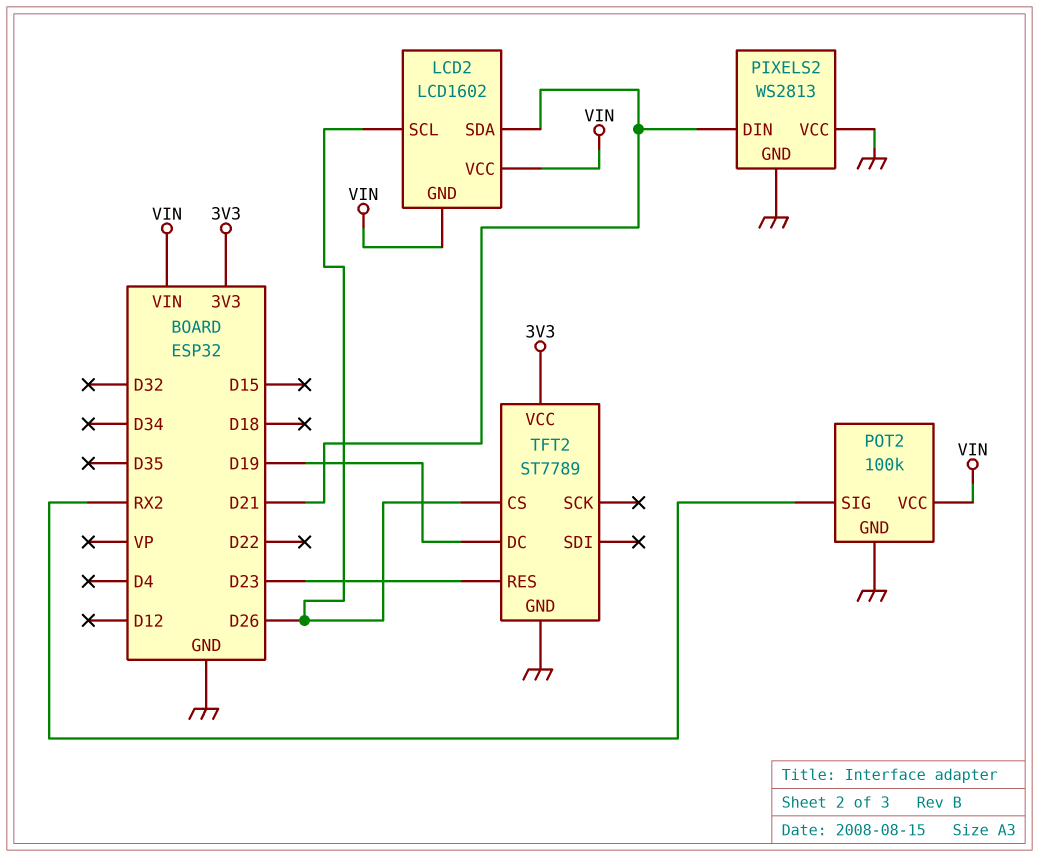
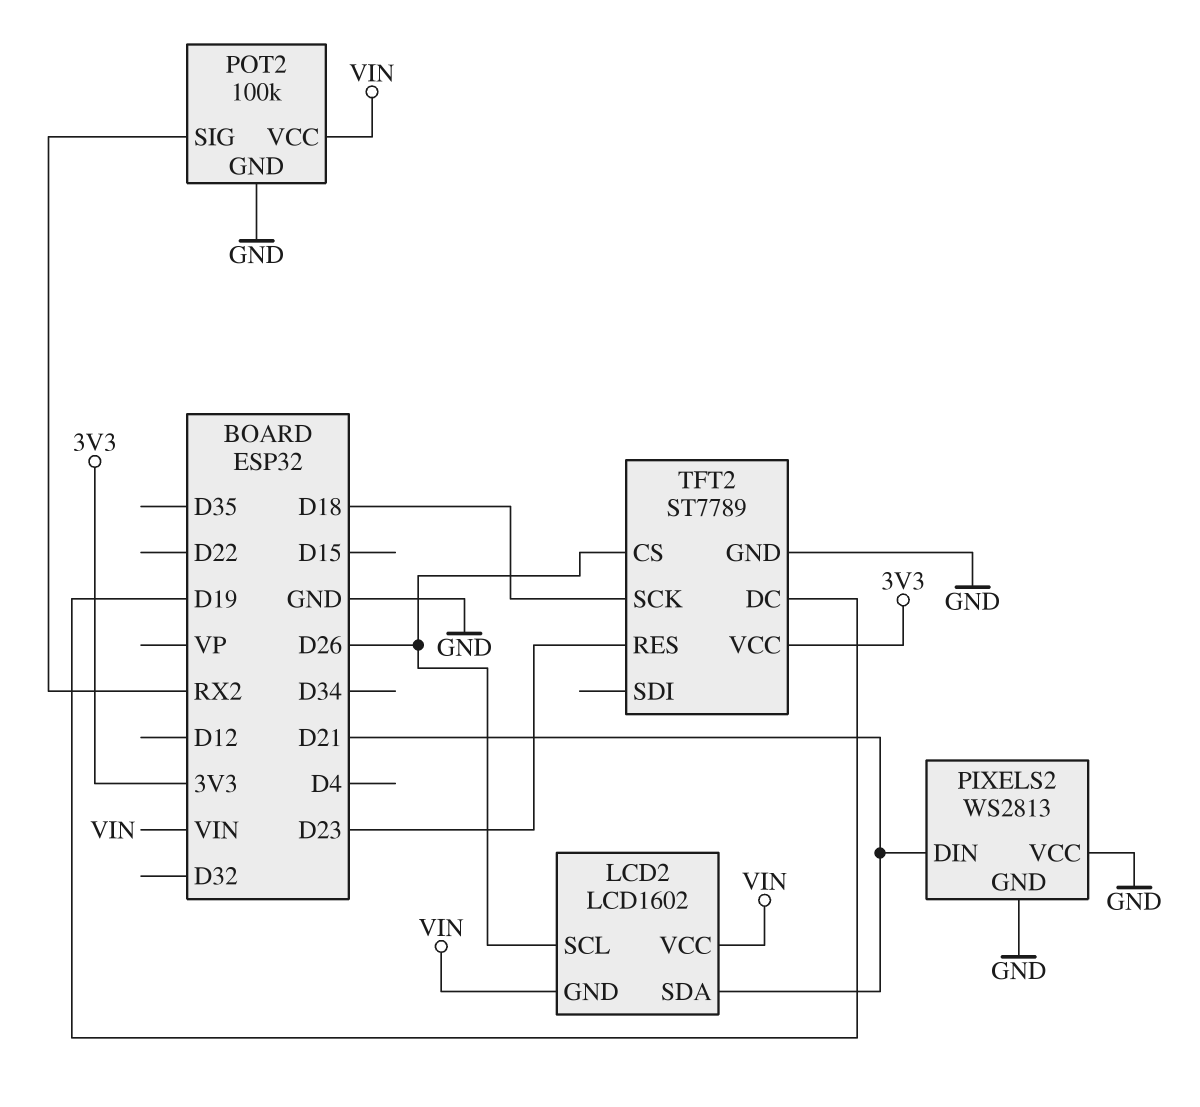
TFT2 pin SCK: none -> D18

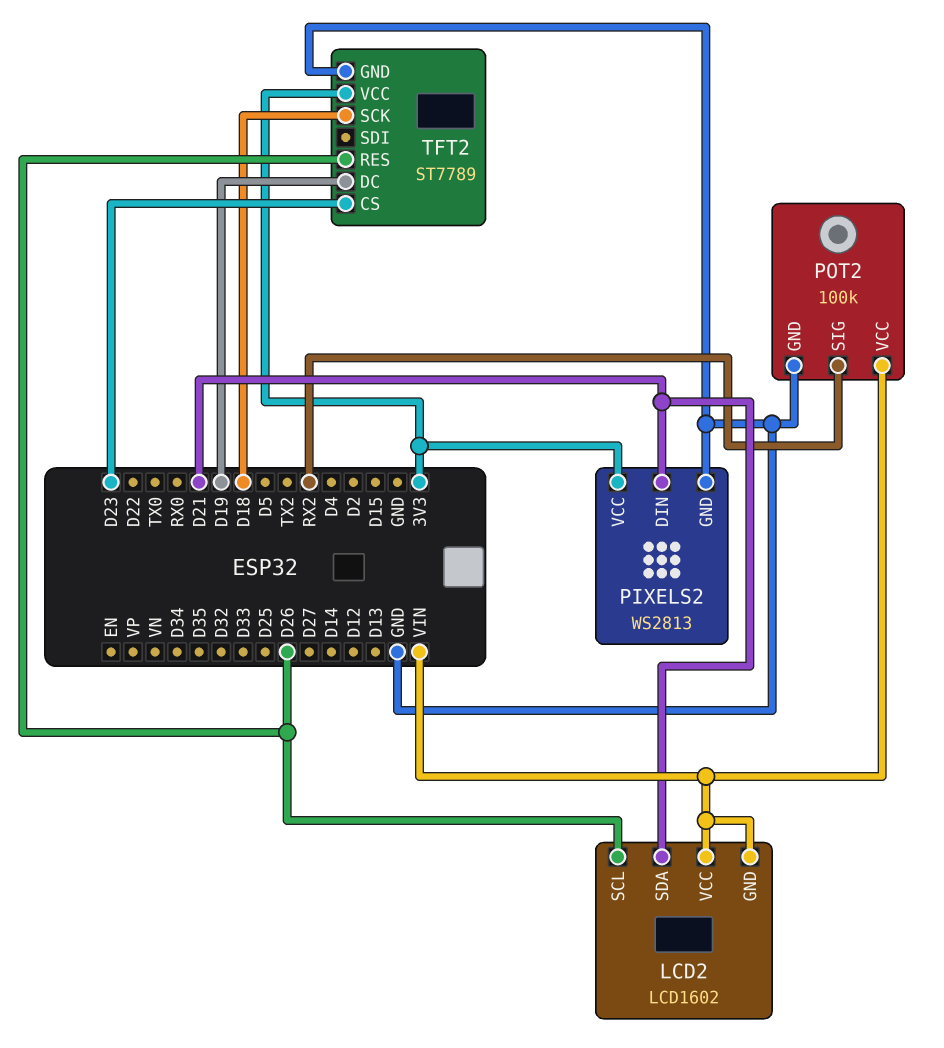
PIXELS2 pin VCC: GND -> 3V3
TFT2 pin CS: D26 -> D23
TFT2 pin RES: D23 -> D26

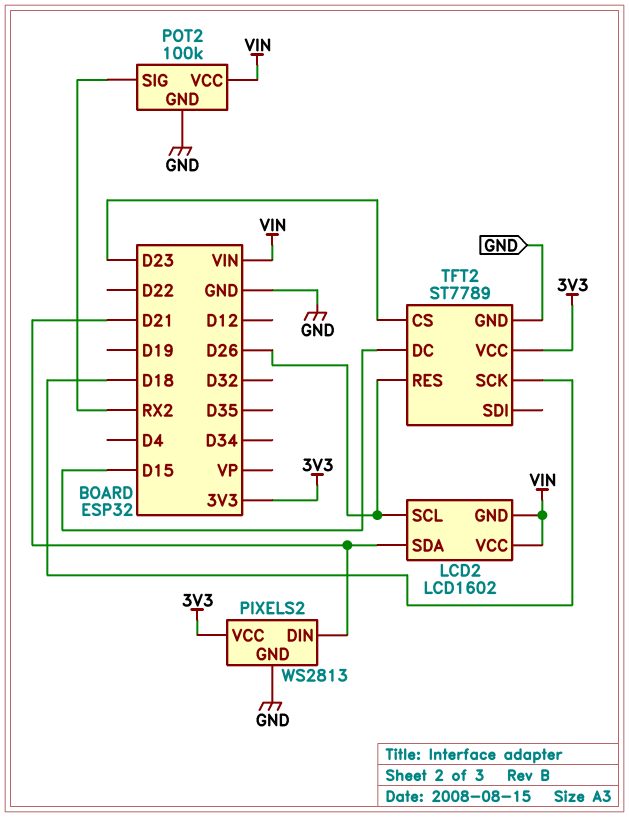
TFT2 pin DC: D19 -> D15

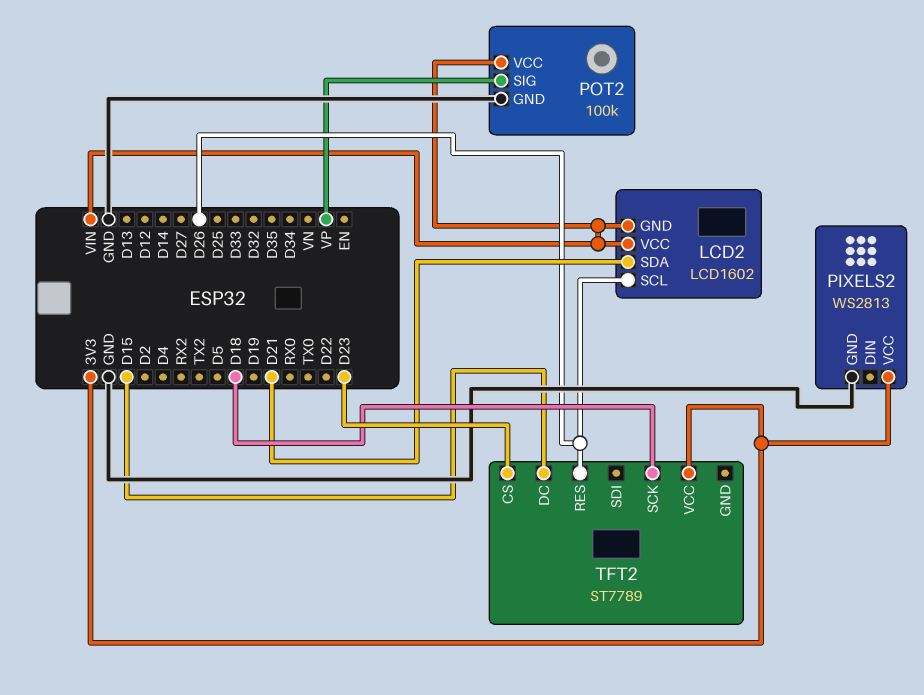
PIXELS2 pin DIN: D21 -> none
POT2 pin SIG: RX2 -> VP
TFT2 pin GND: GND -> none

